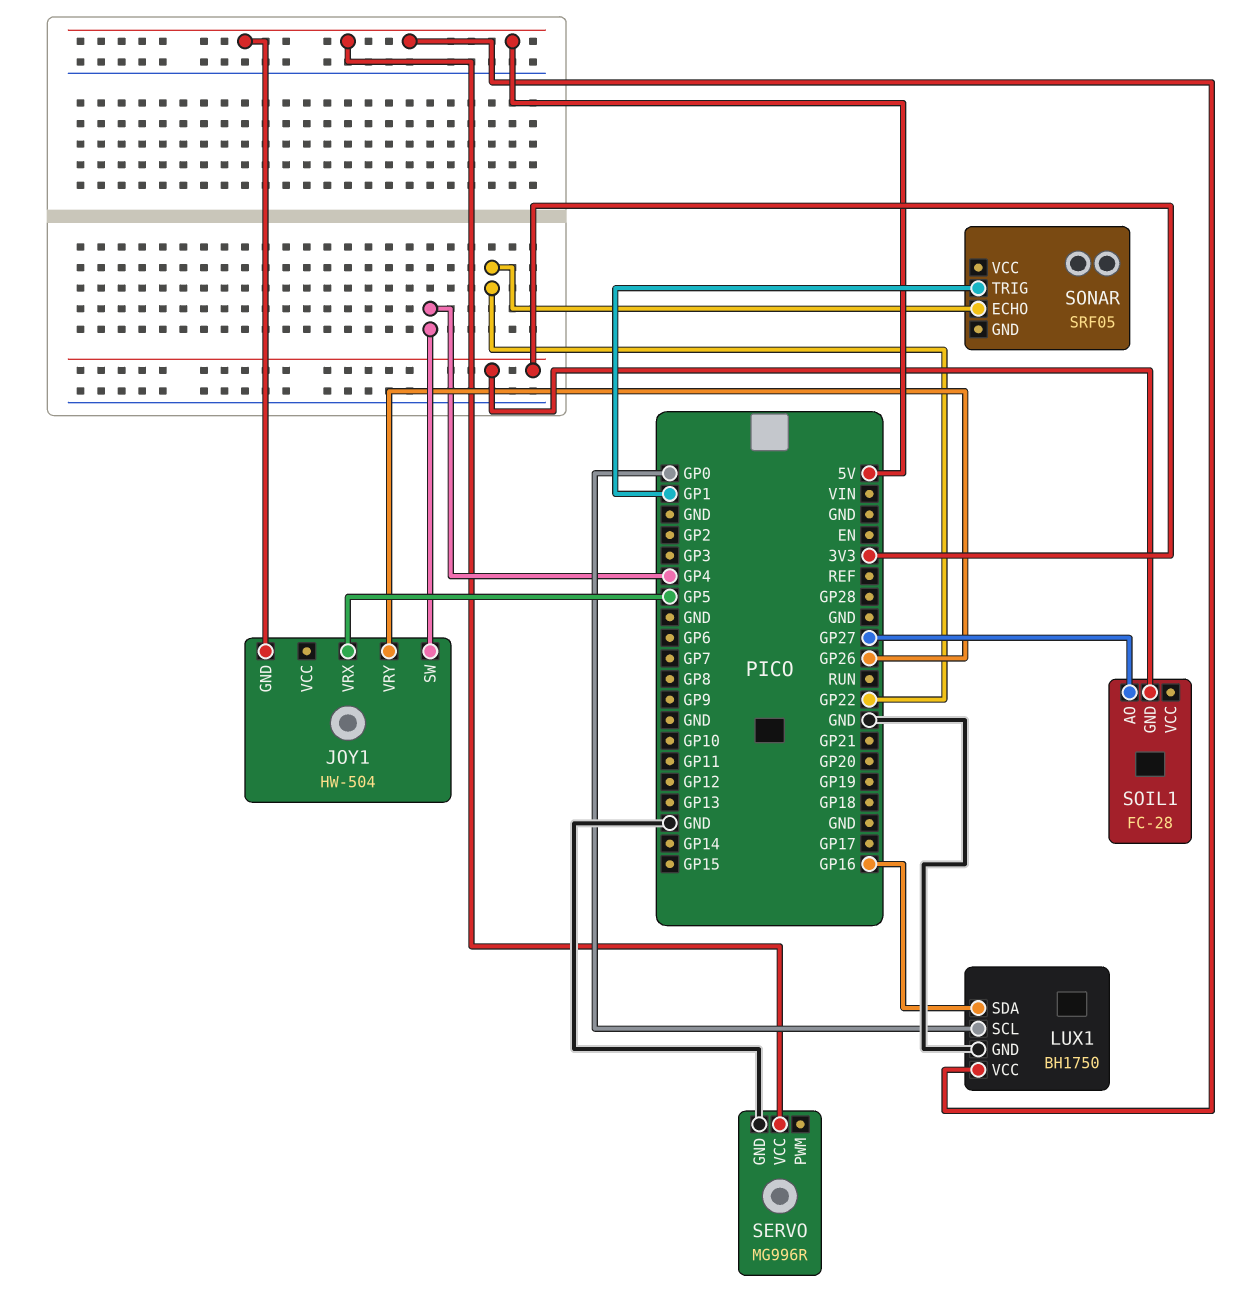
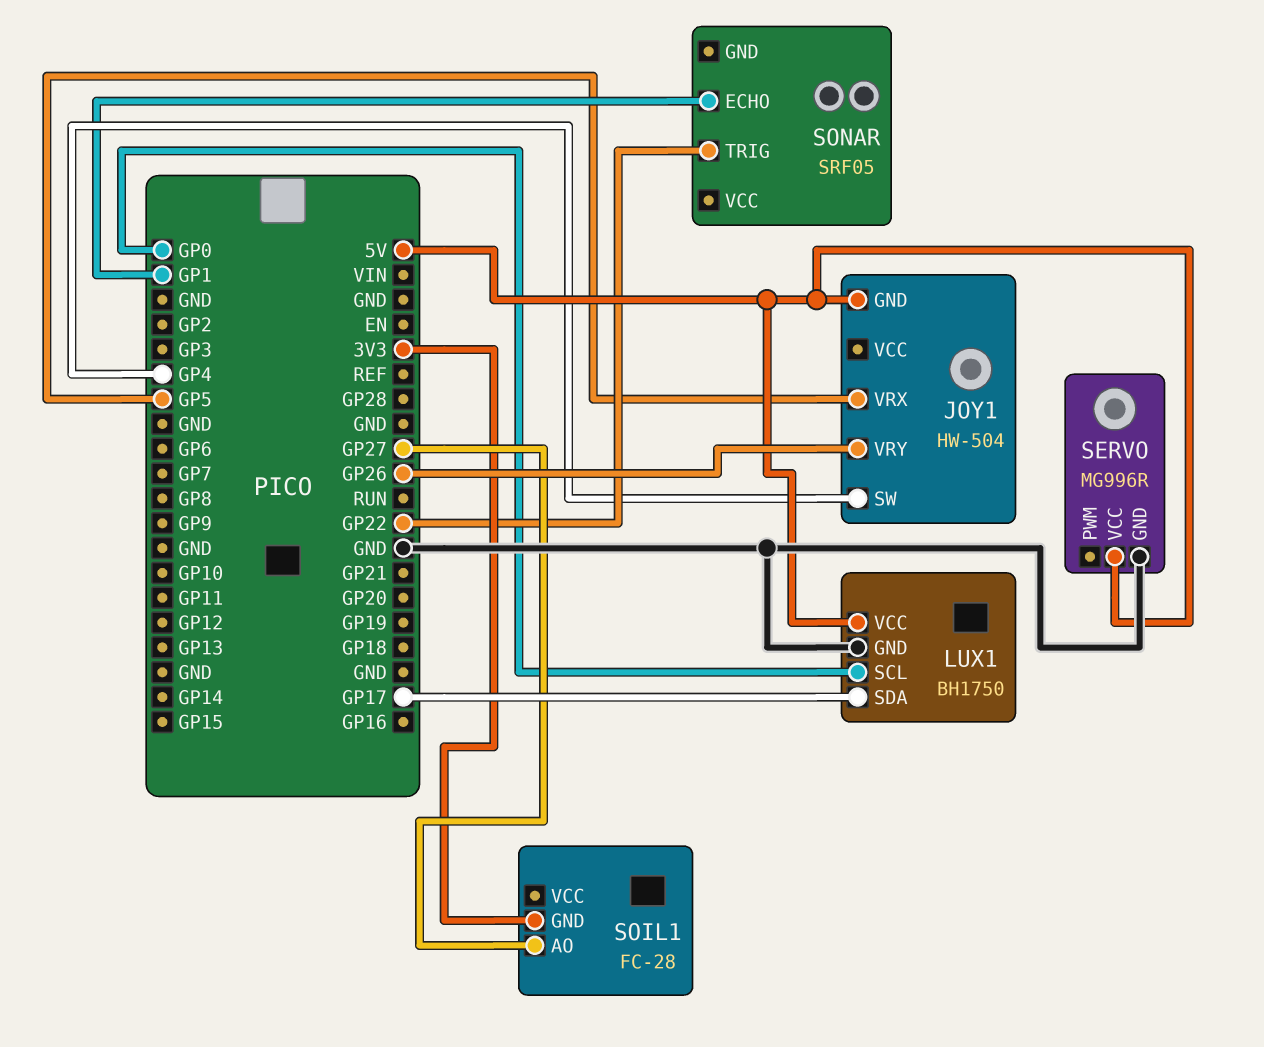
LUX1 pin SDA: GP16 -> GP17
SONAR pin ECHO: GP22 -> GP1
SONAR pin TRIG: GP1 -> GP22

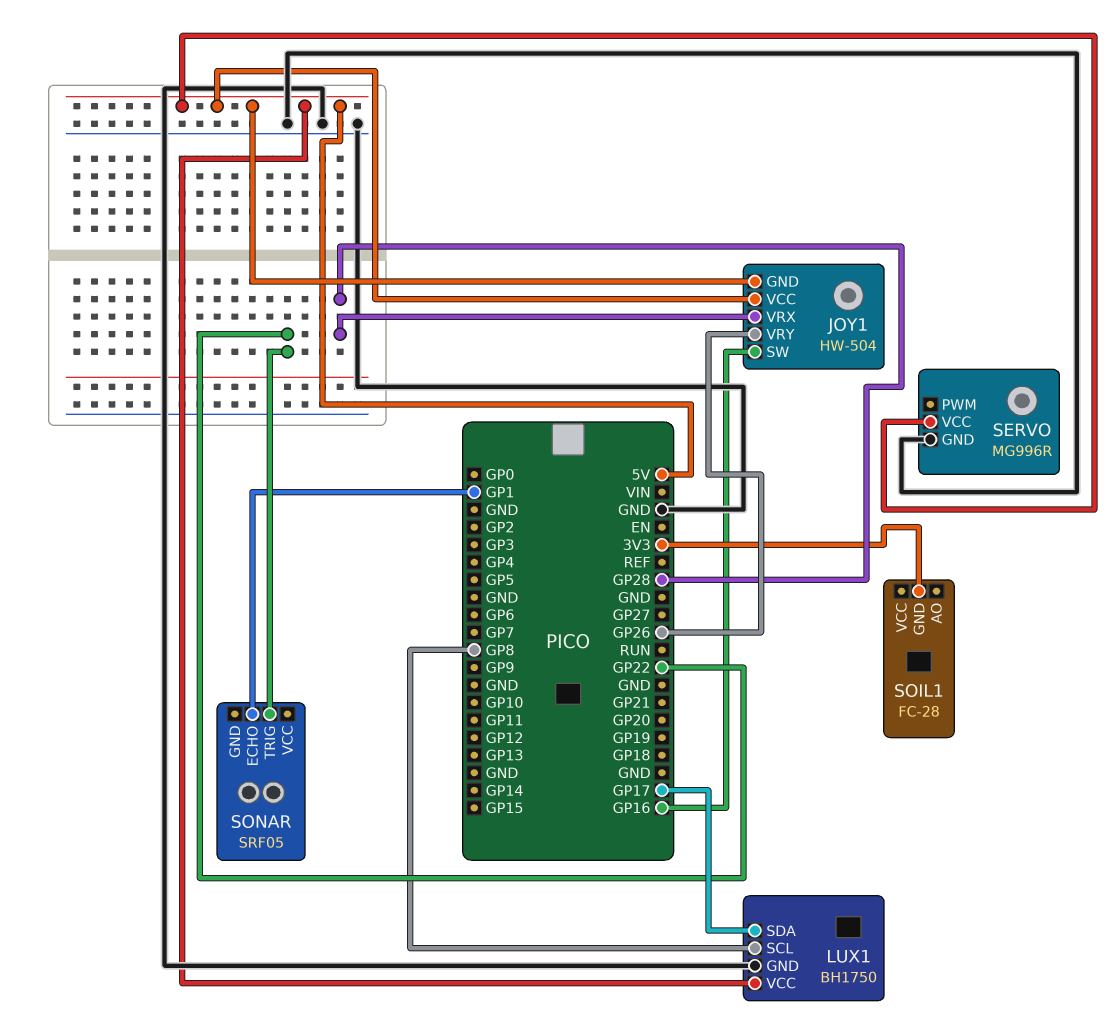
JOY1 pin SW: GP4 -> GP16
JOY1 pin VCC: none -> 5V
JOY1 pin VRX: GP5 -> GP28
LUX1 pin SCL: GP0 -> GP8
SOIL1 pin AO: GP27 -> none

